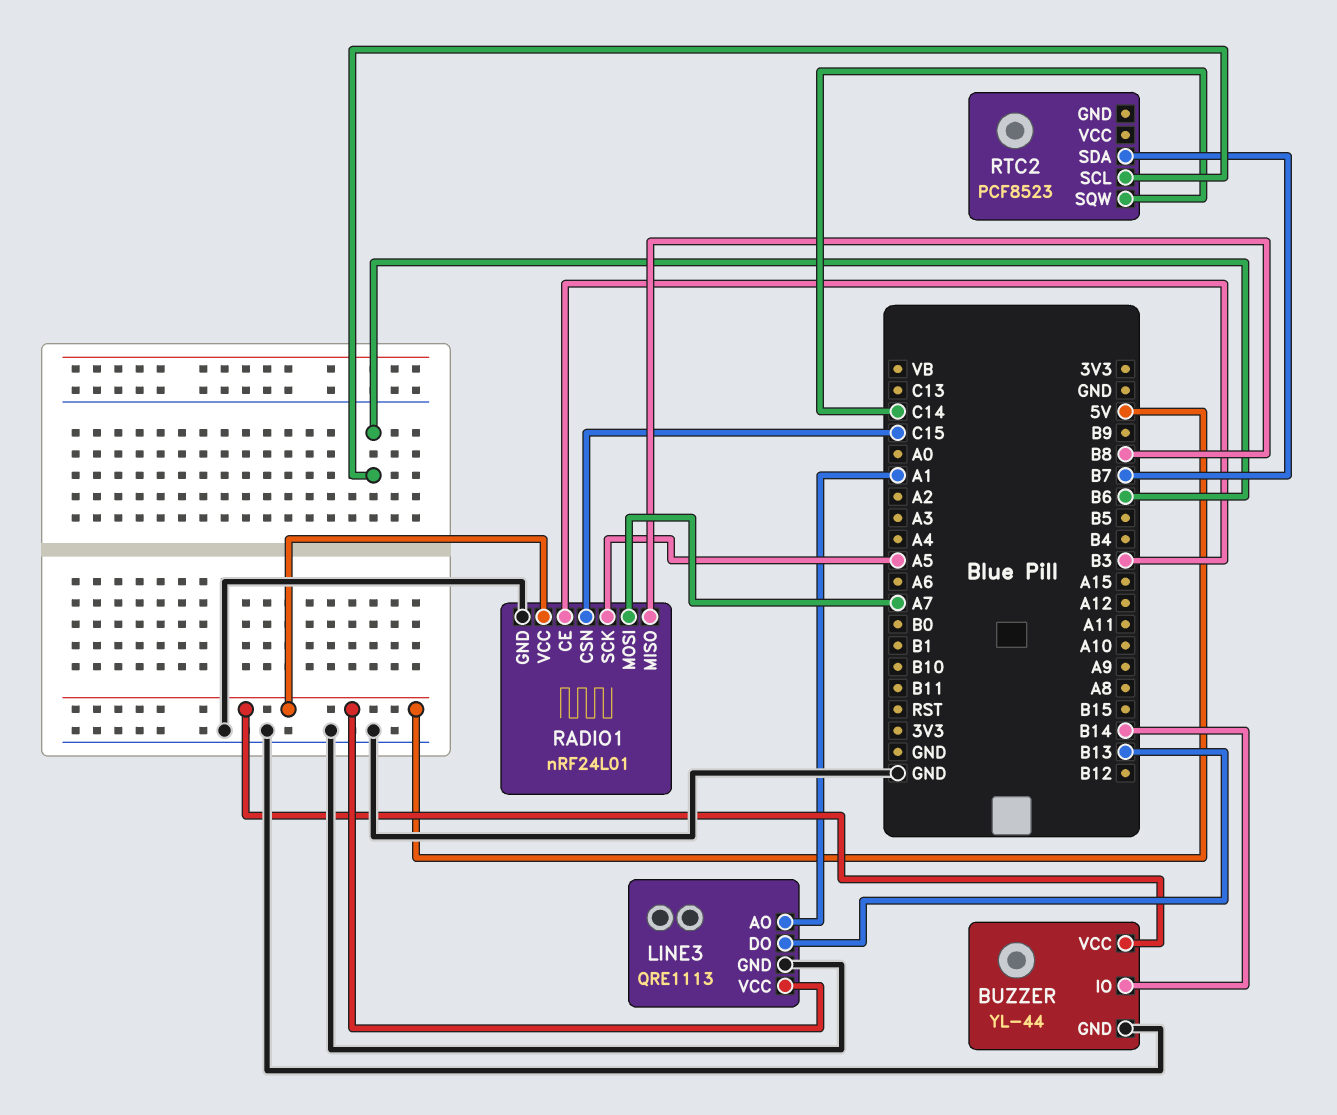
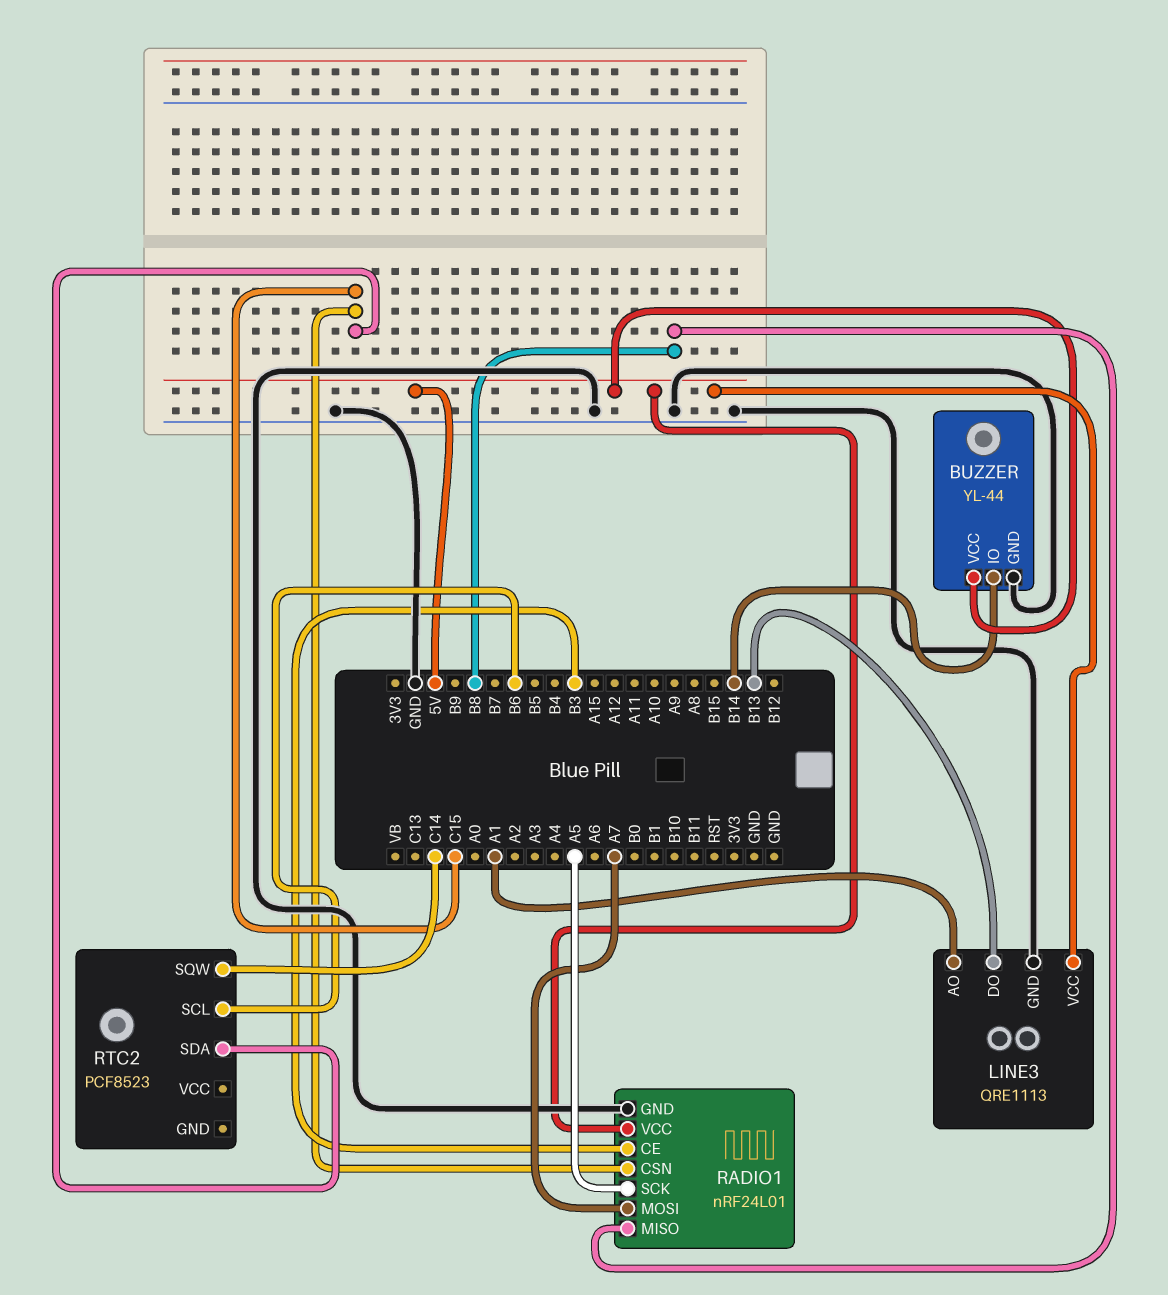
RTC2 pin SDA: B7 -> C15

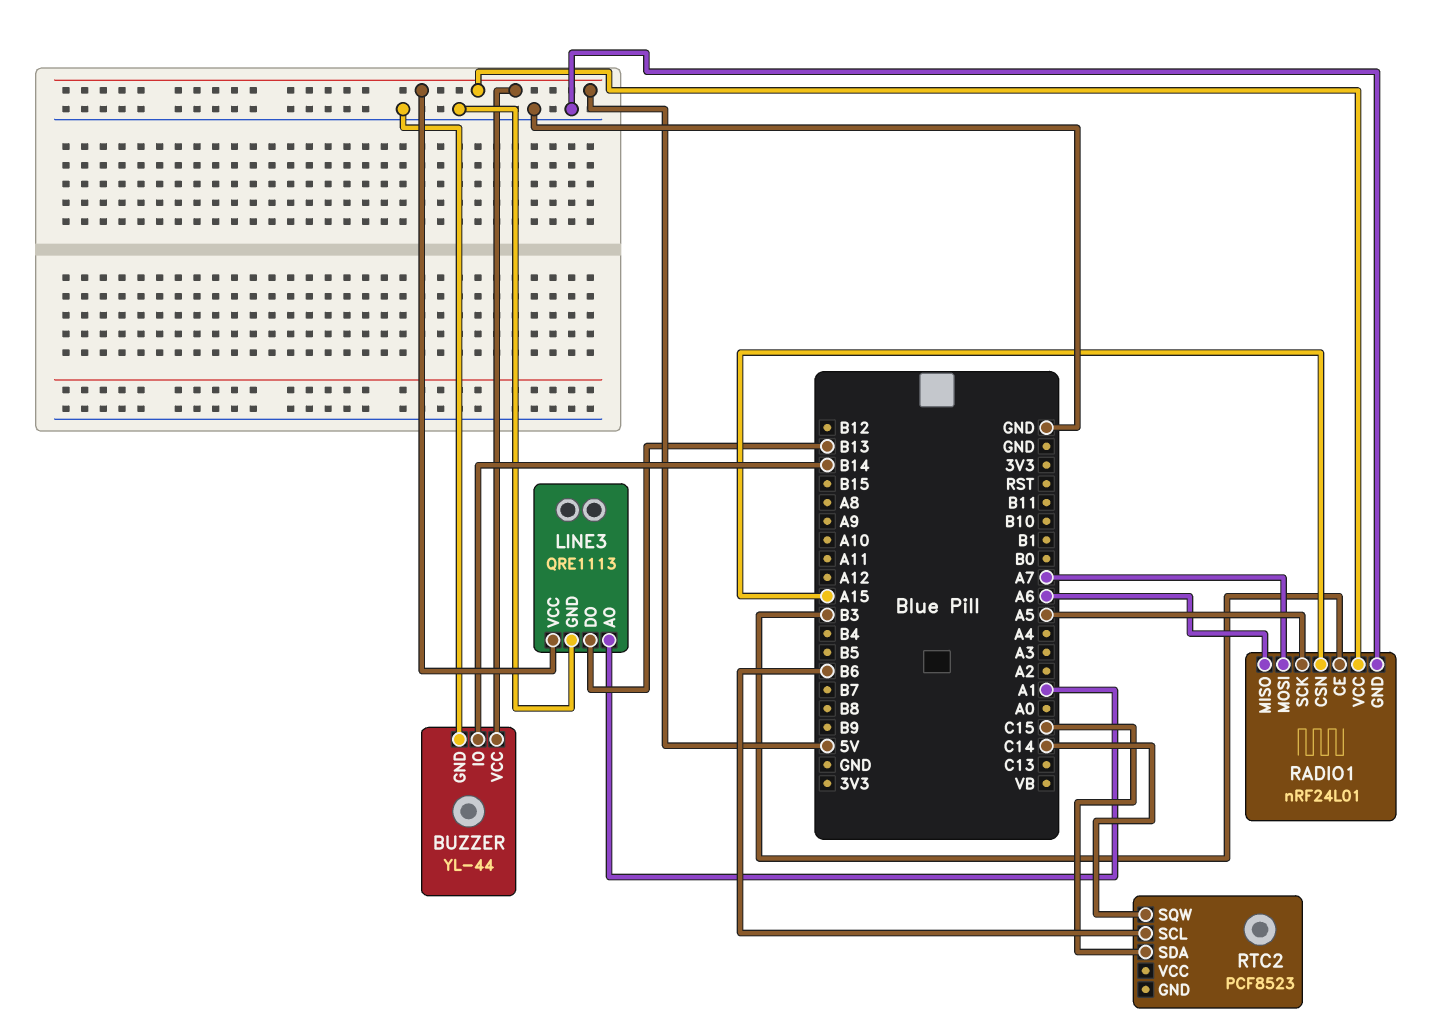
RADIO1 pin CSN: C15 -> A15
RADIO1 pin MISO: B8 -> A6

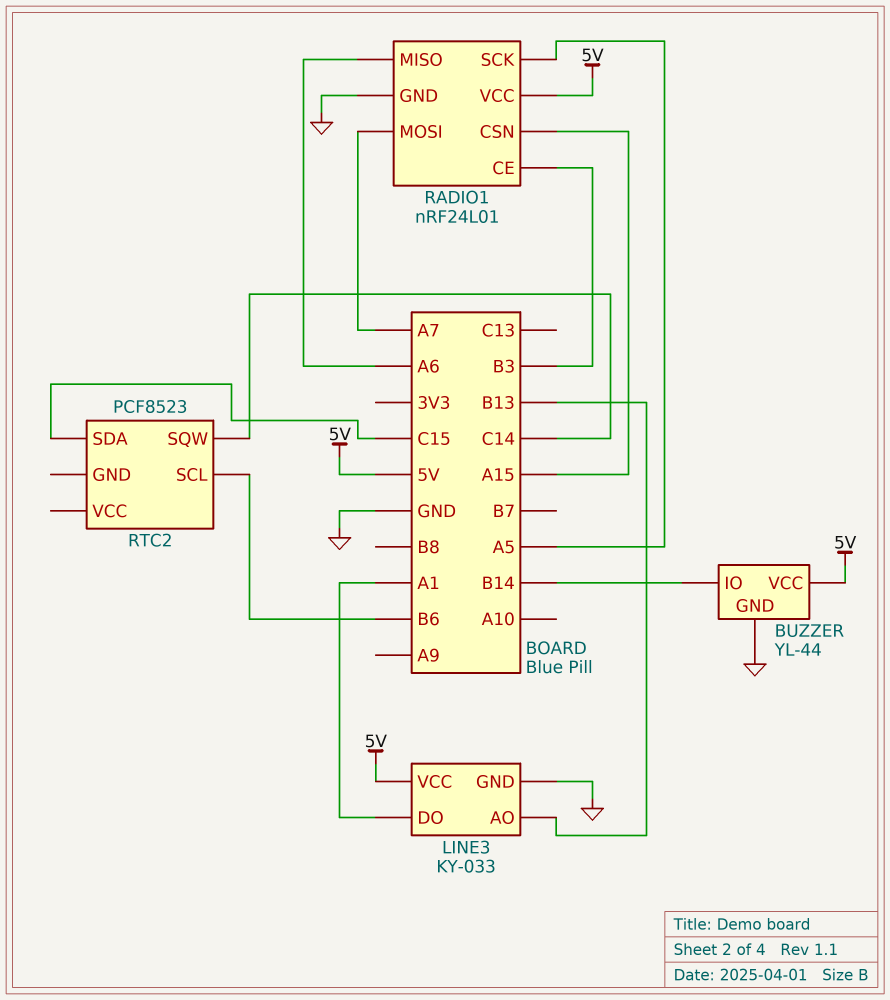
LINE3: QRE1113 -> KY-033
LINE3 pin AO: A1 -> B13
LINE3 pin DO: B13 -> A1

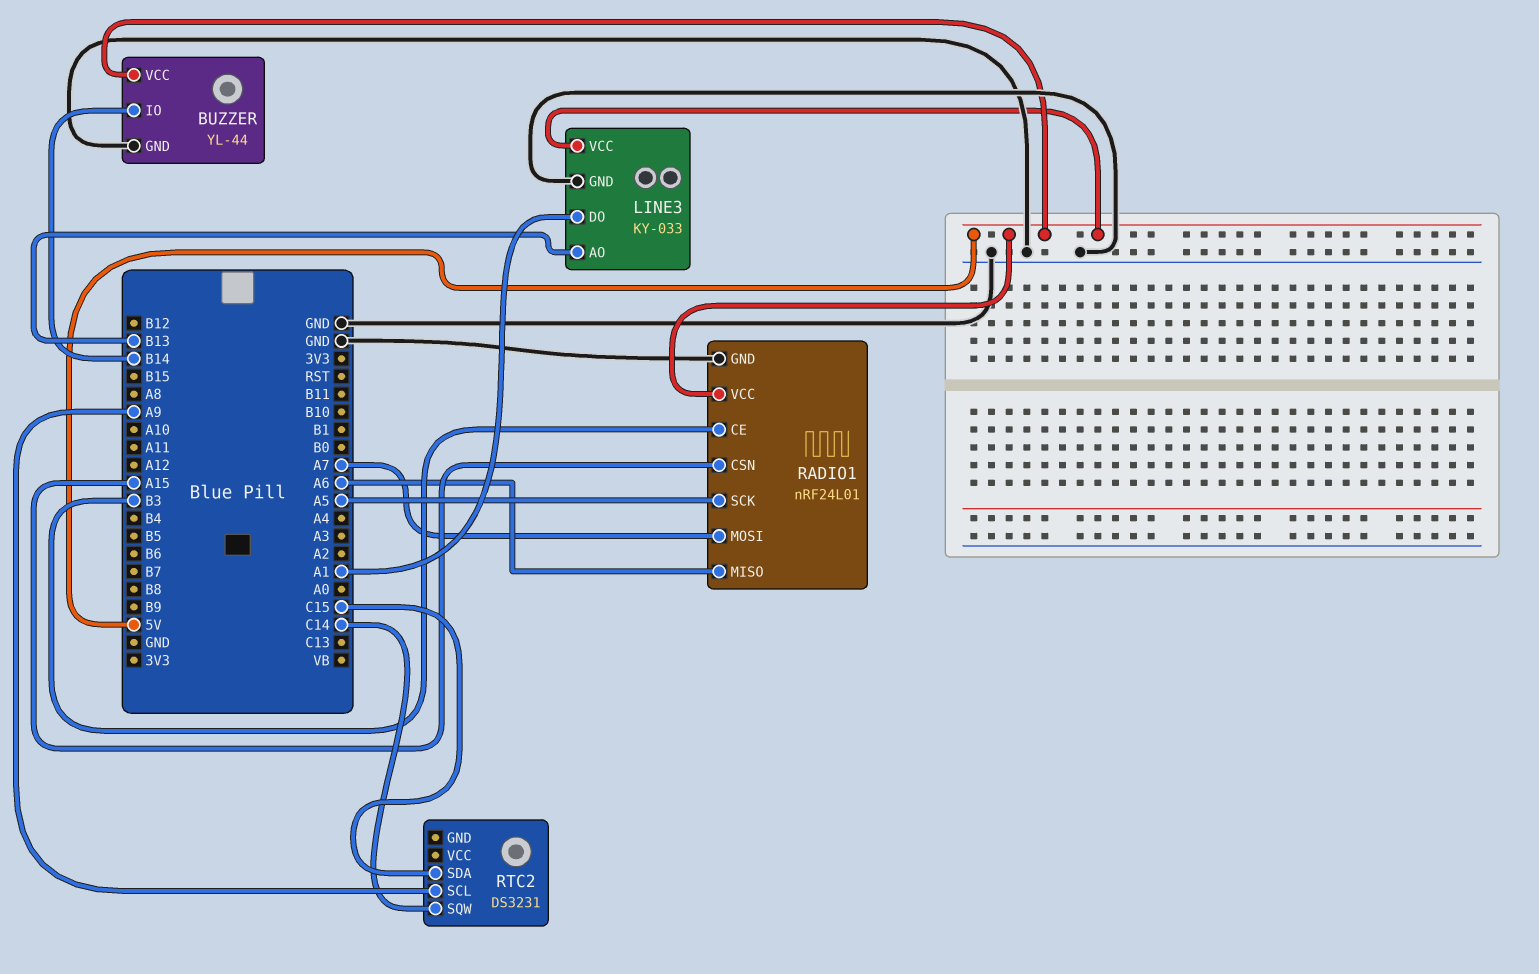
RTC2: PCF8523 -> DS3231
RTC2 pin SCL: B6 -> A9

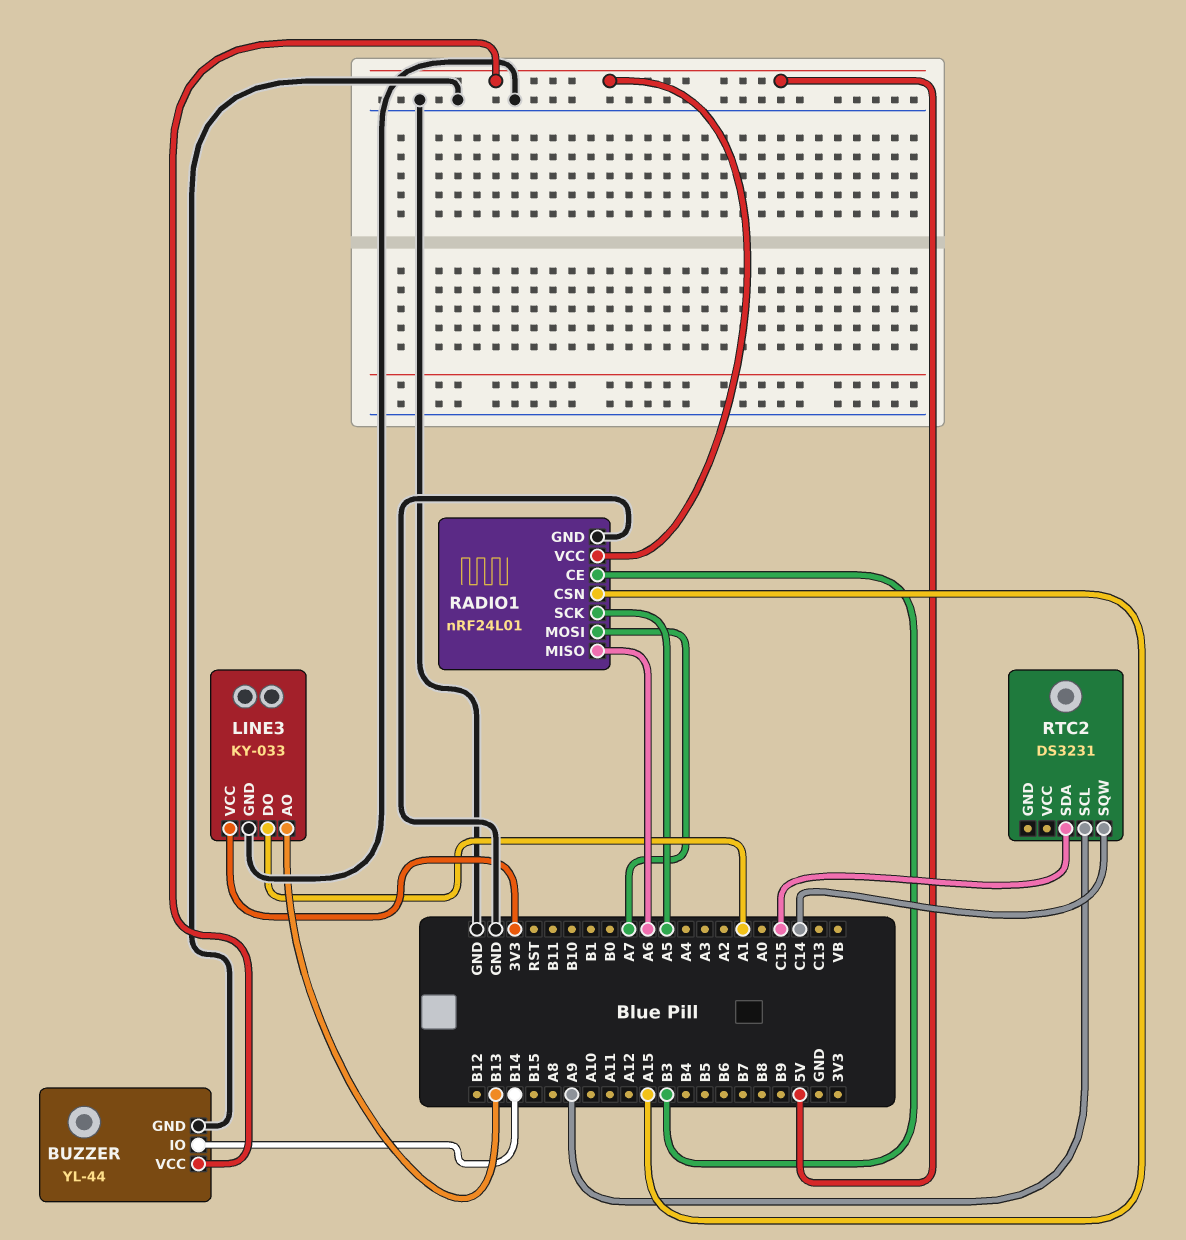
LINE3 pin VCC: 5V -> 3V3

